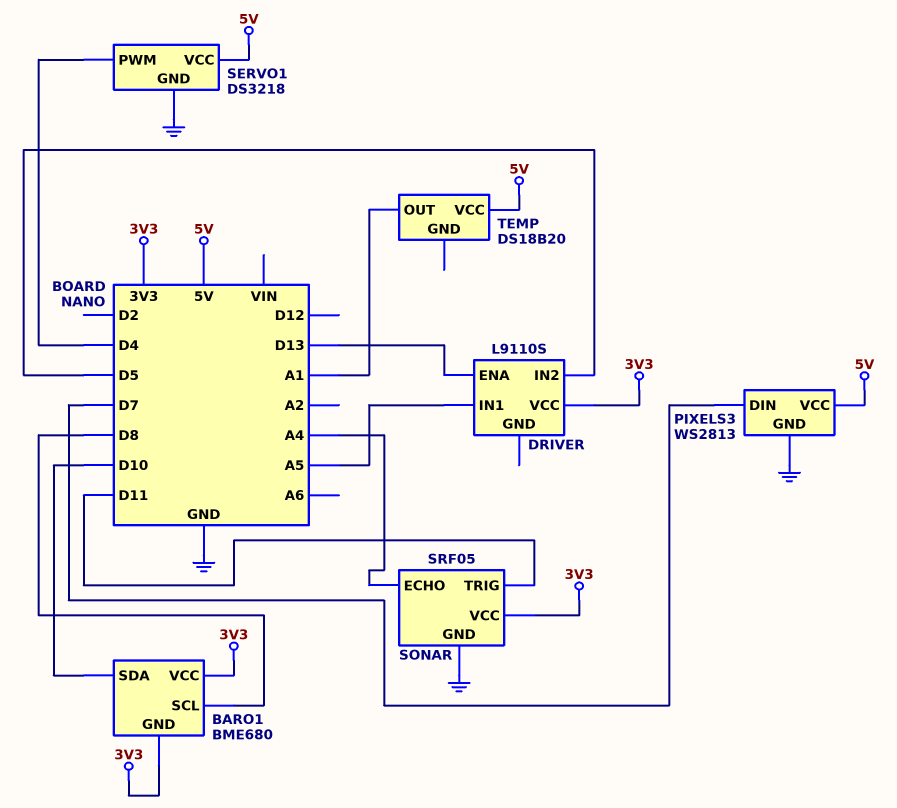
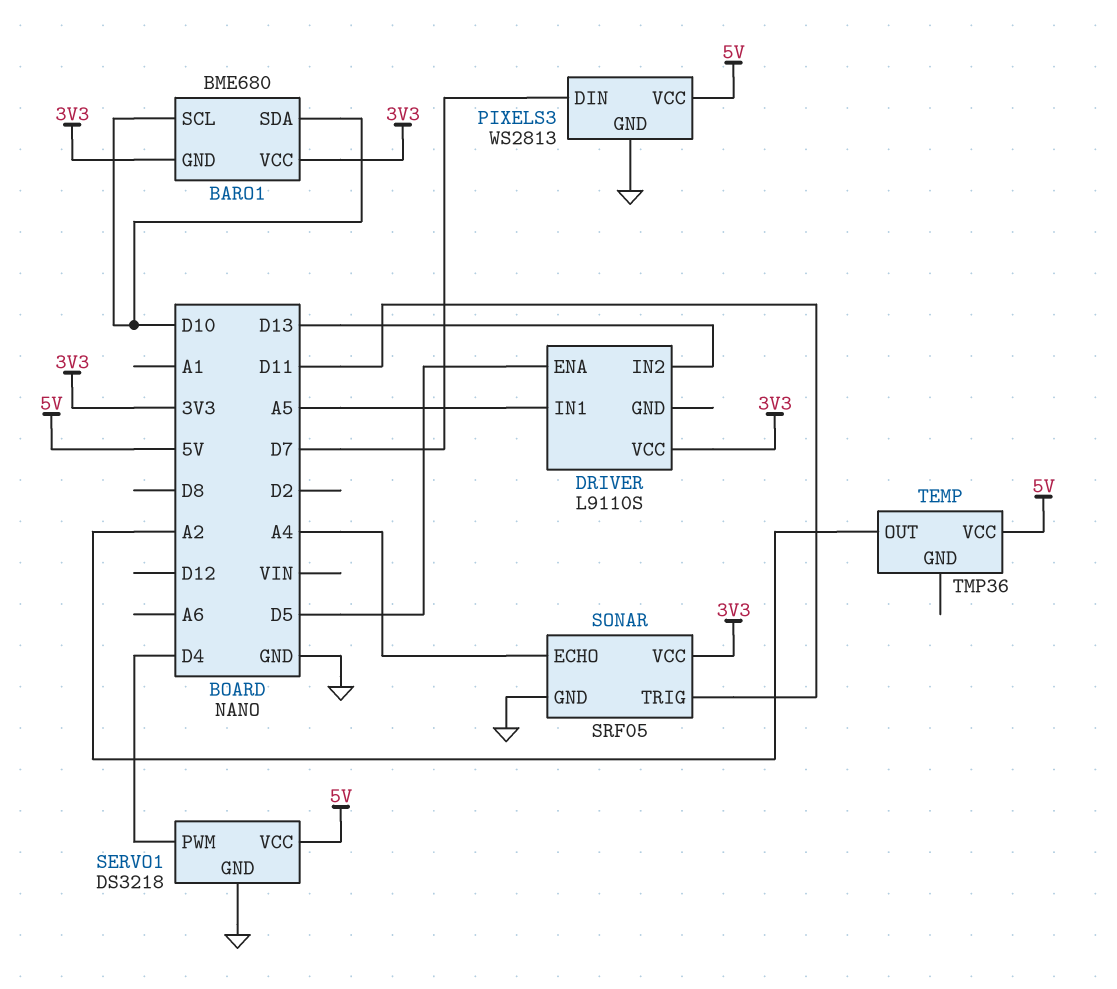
BARO1 pin SCL: D8 -> D10
DRIVER pin ENA: D13 -> D5
DRIVER pin IN2: D5 -> D13
TEMP: DS18B20 -> TMP36
TEMP pin OUT: A1 -> A2

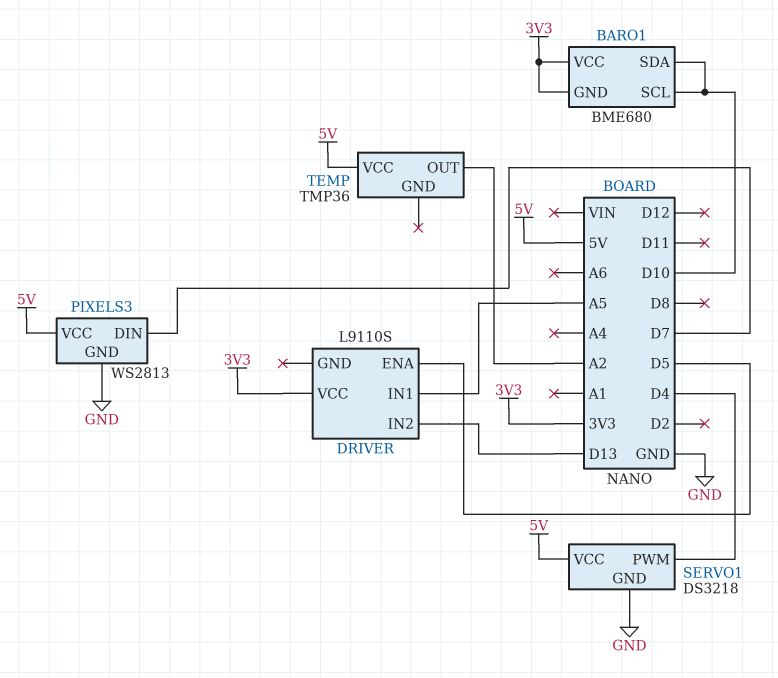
SONAR: SRF05 -> none
SONAR pin ECHO: A4 -> none
SONAR pin GND: GND -> none
SONAR pin TRIG: D11 -> none
SONAR pin VCC: 3V3 -> none

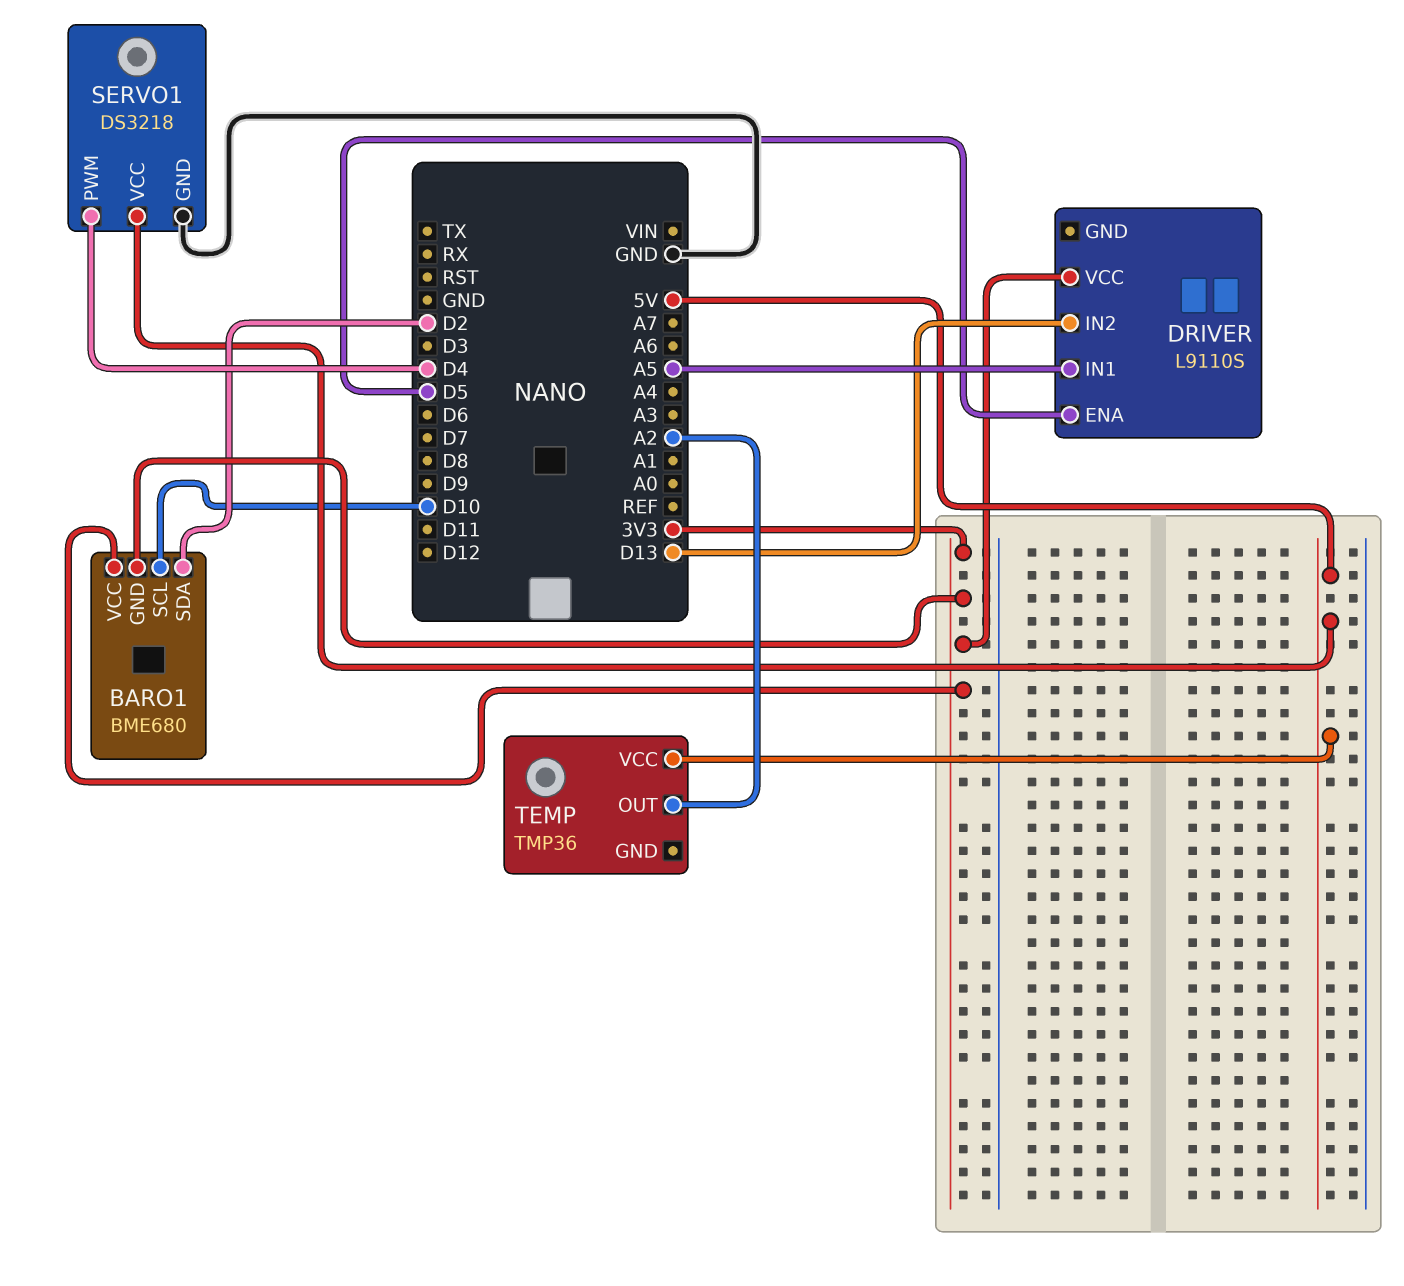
BARO1 pin SDA: D10 -> D2
PIXELS3: WS2813 -> none
PIXELS3 pin DIN: D7 -> none
PIXELS3 pin GND: GND -> none
PIXELS3 pin VCC: 5V -> none

